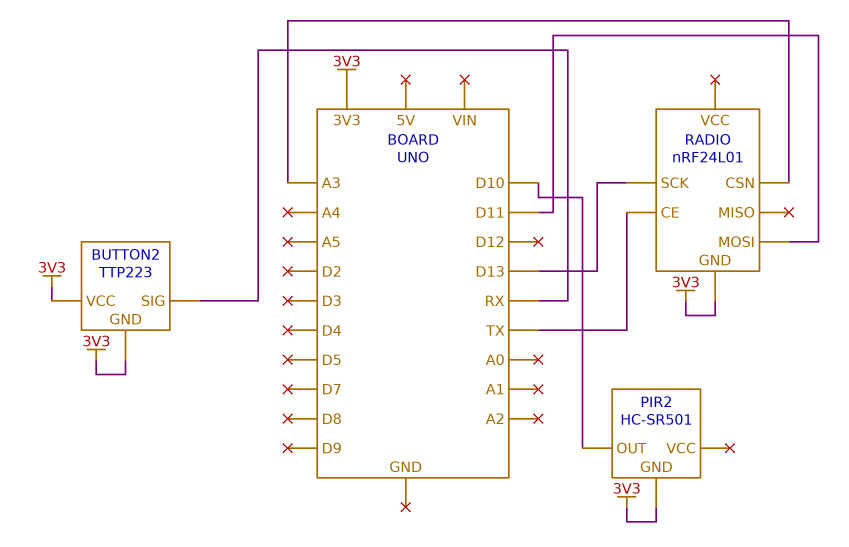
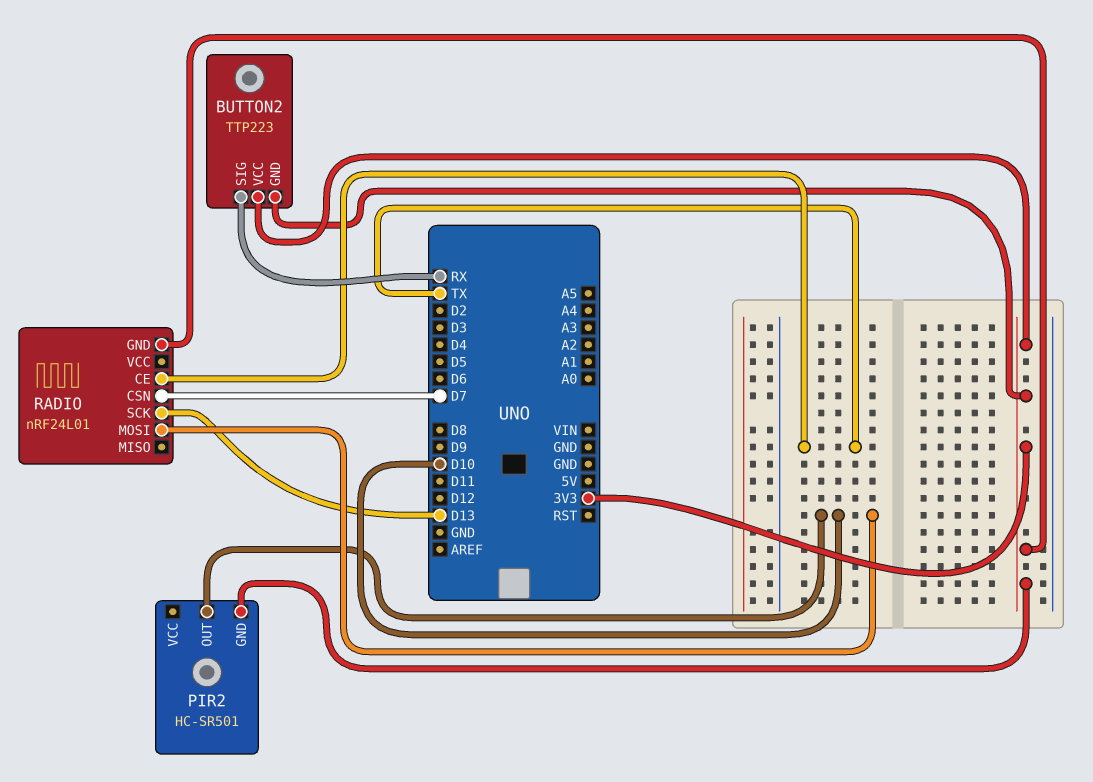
RADIO pin CSN: A3 -> D7
RADIO pin MOSI: D11 -> D10

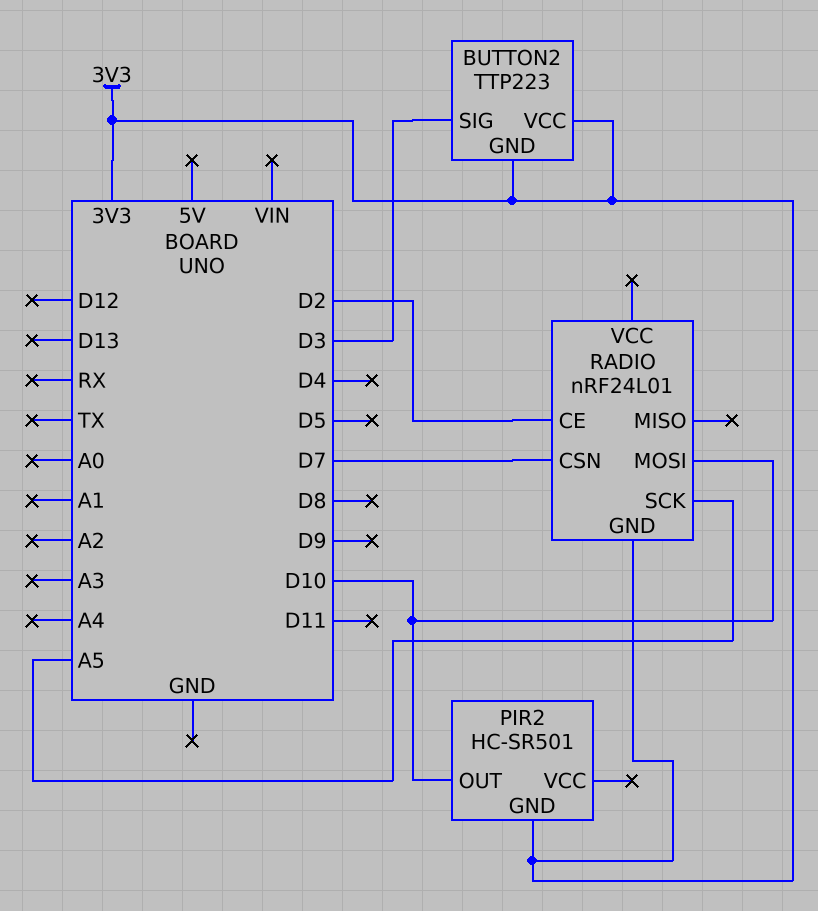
BUTTON2 pin SIG: RX -> D3
RADIO pin CE: TX -> D2
RADIO pin SCK: D13 -> A5

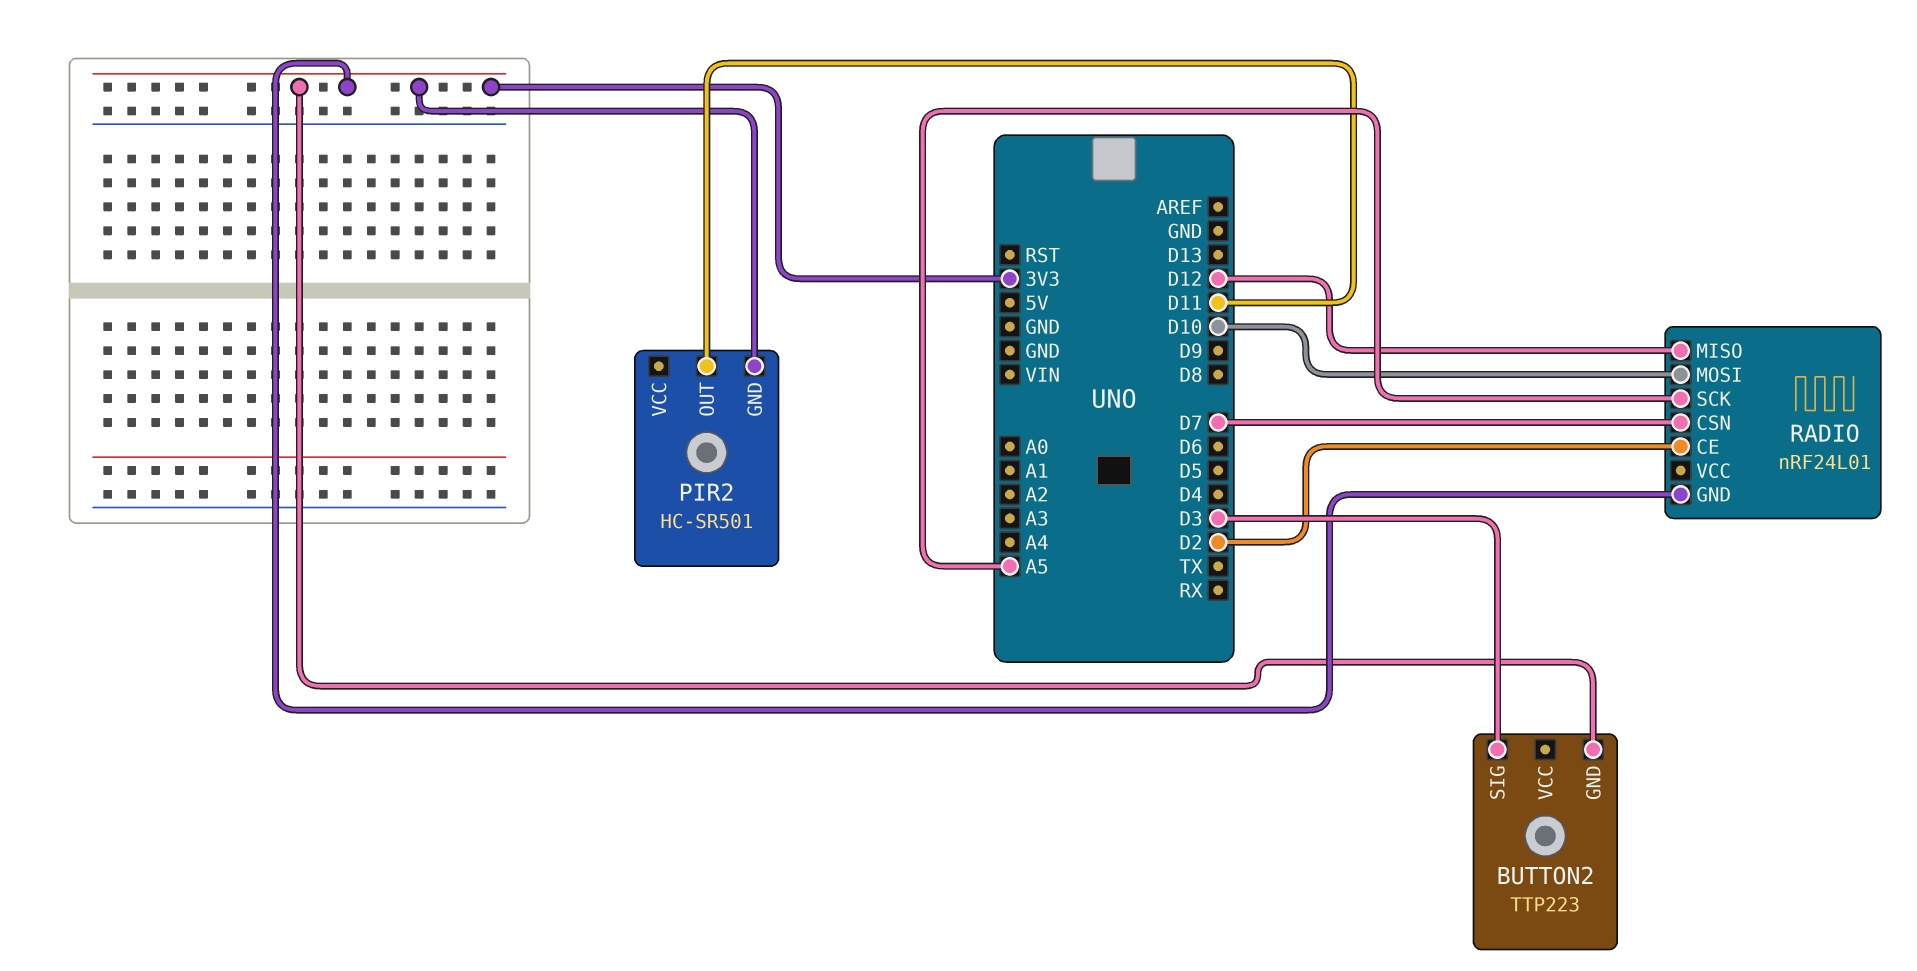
BUTTON2 pin VCC: 3V3 -> none
PIR2 pin OUT: D10 -> D11
RADIO pin MISO: none -> D12

